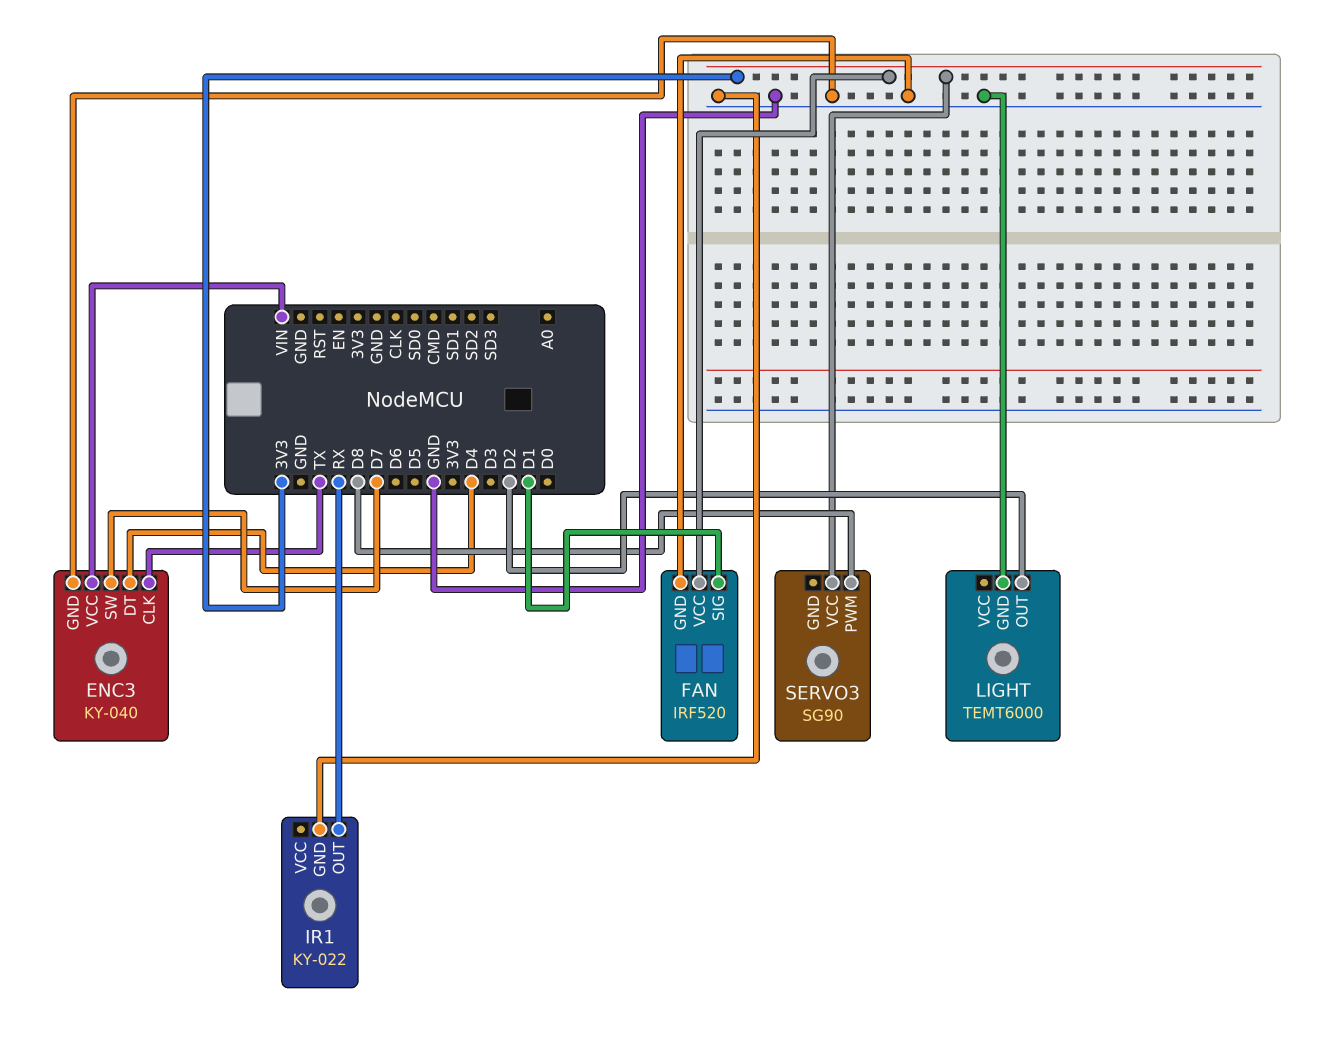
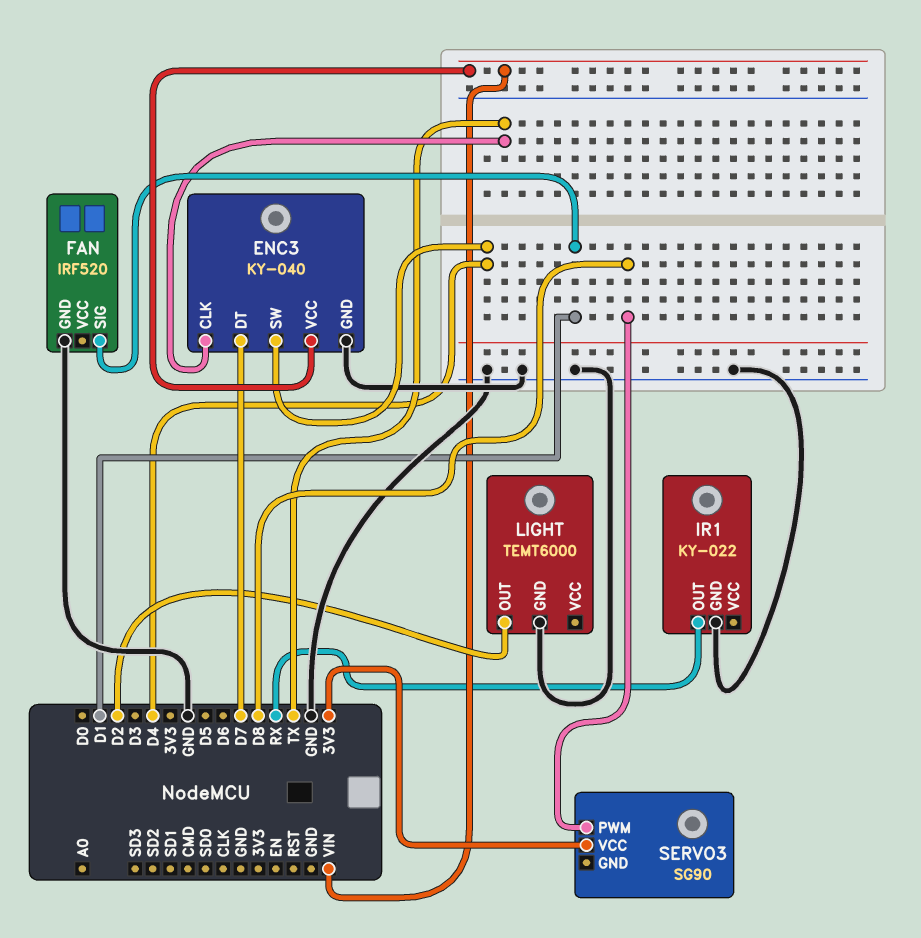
ENC3 pin DT: D4 -> D7
ENC3 pin SW: D7 -> D4
FAN pin VCC: 3V3 -> none

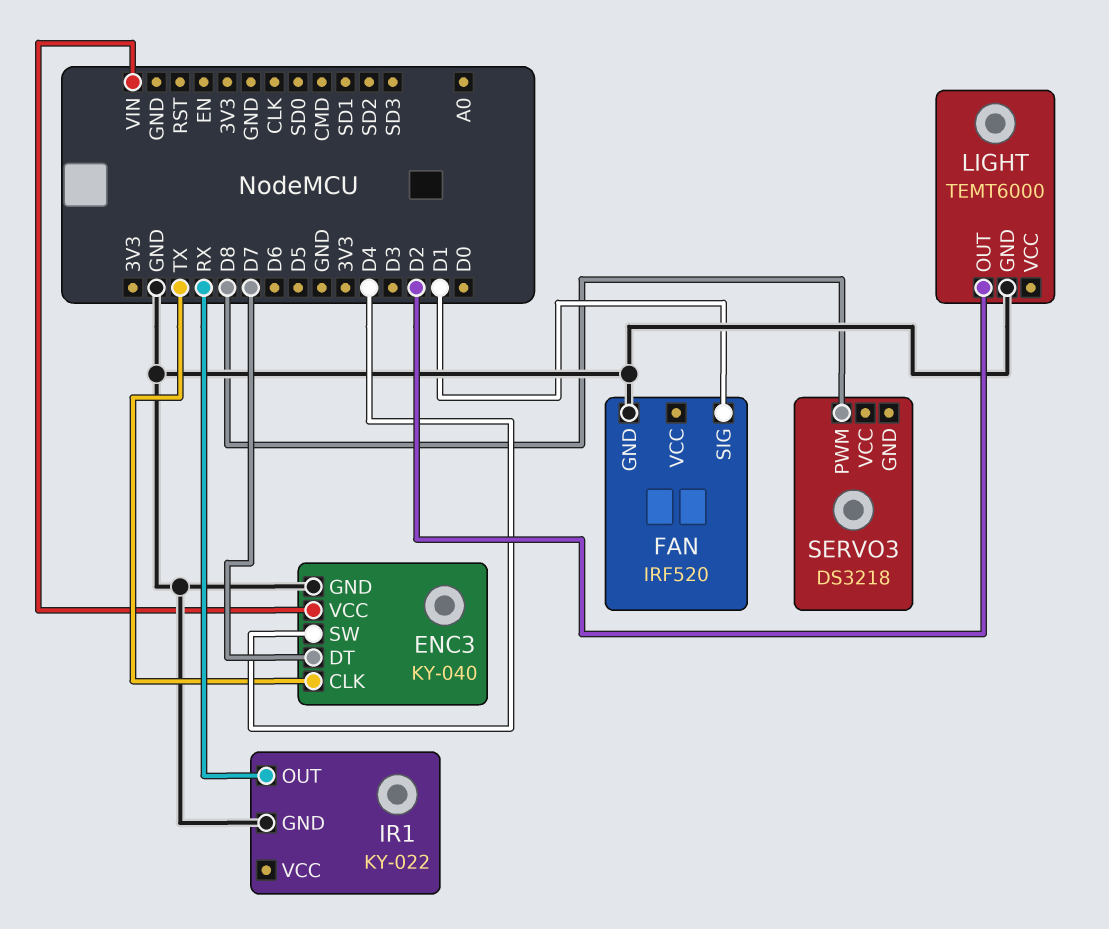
SERVO3: SG90 -> DS3218
SERVO3 pin VCC: 3V3 -> none

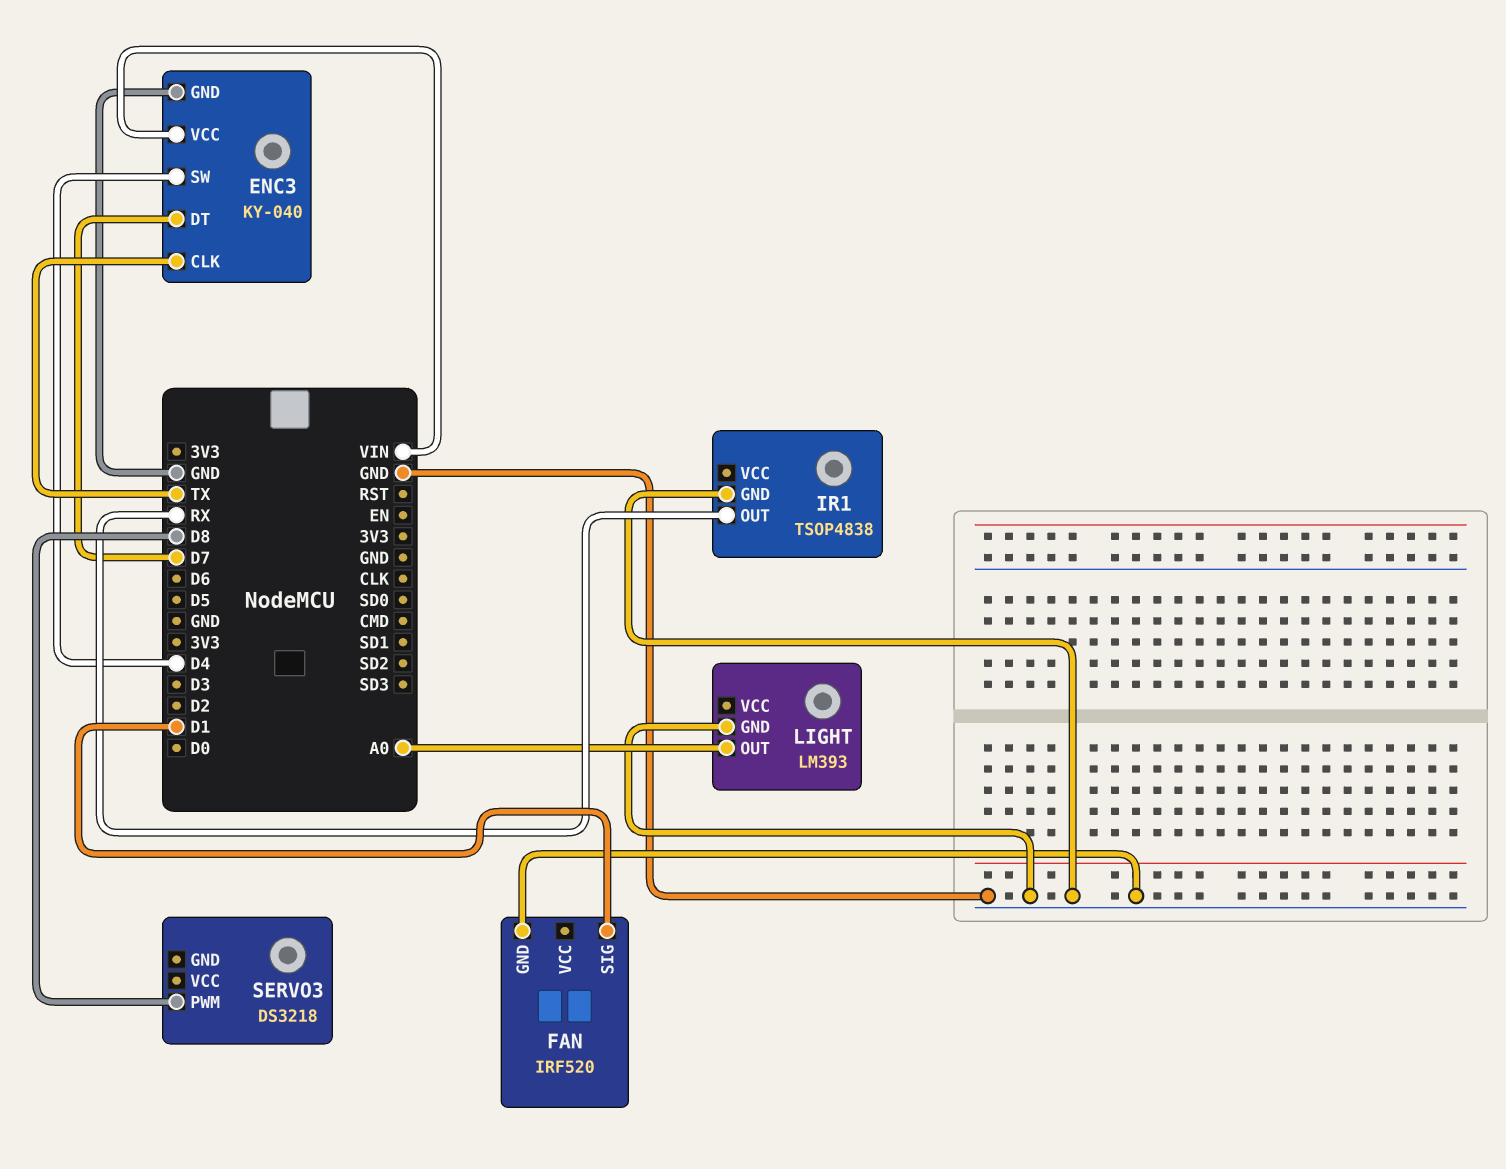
IR1: KY-022 -> TSOP4838
LIGHT: TEMT6000 -> LM393
LIGHT pin OUT: D2 -> A0

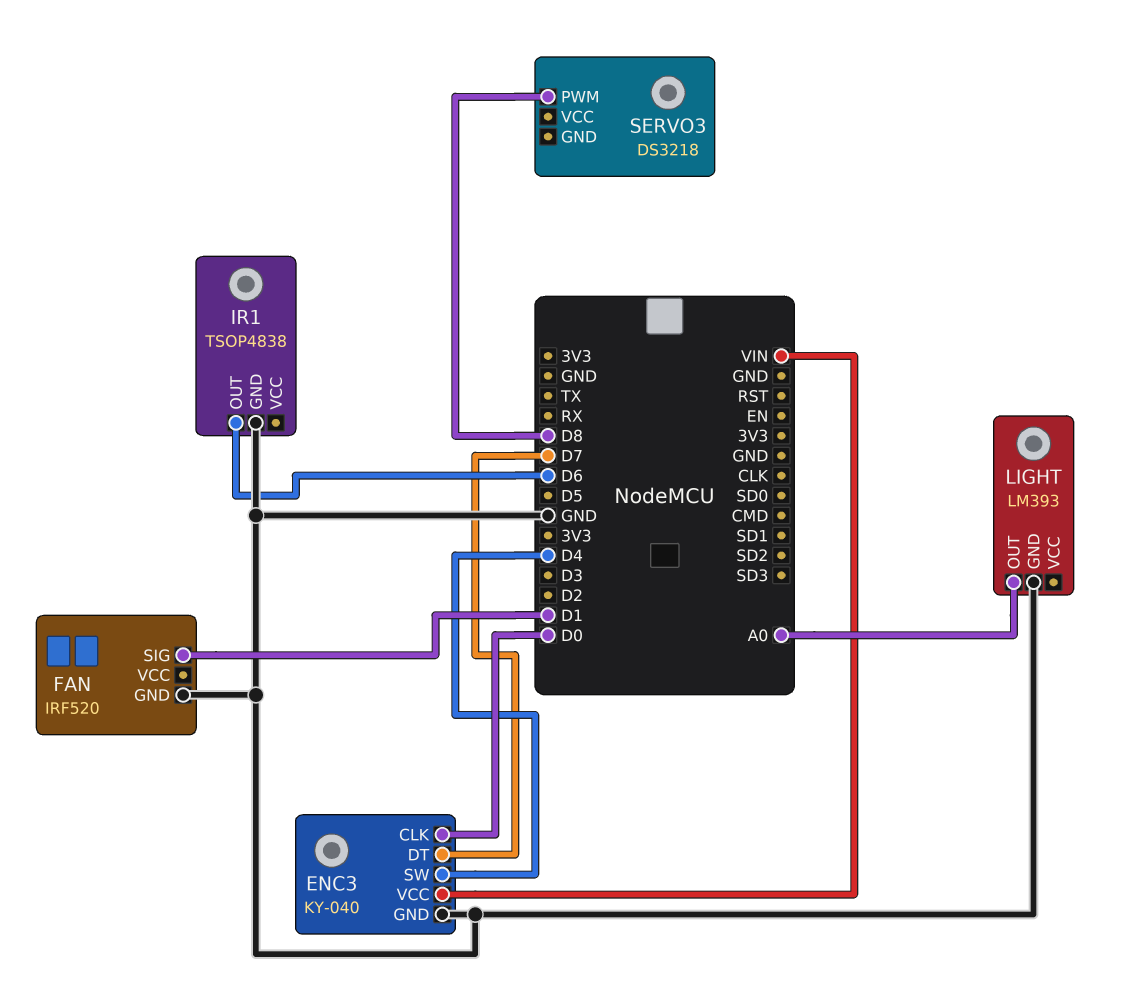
ENC3 pin CLK: TX -> D0
IR1 pin OUT: RX -> D6

